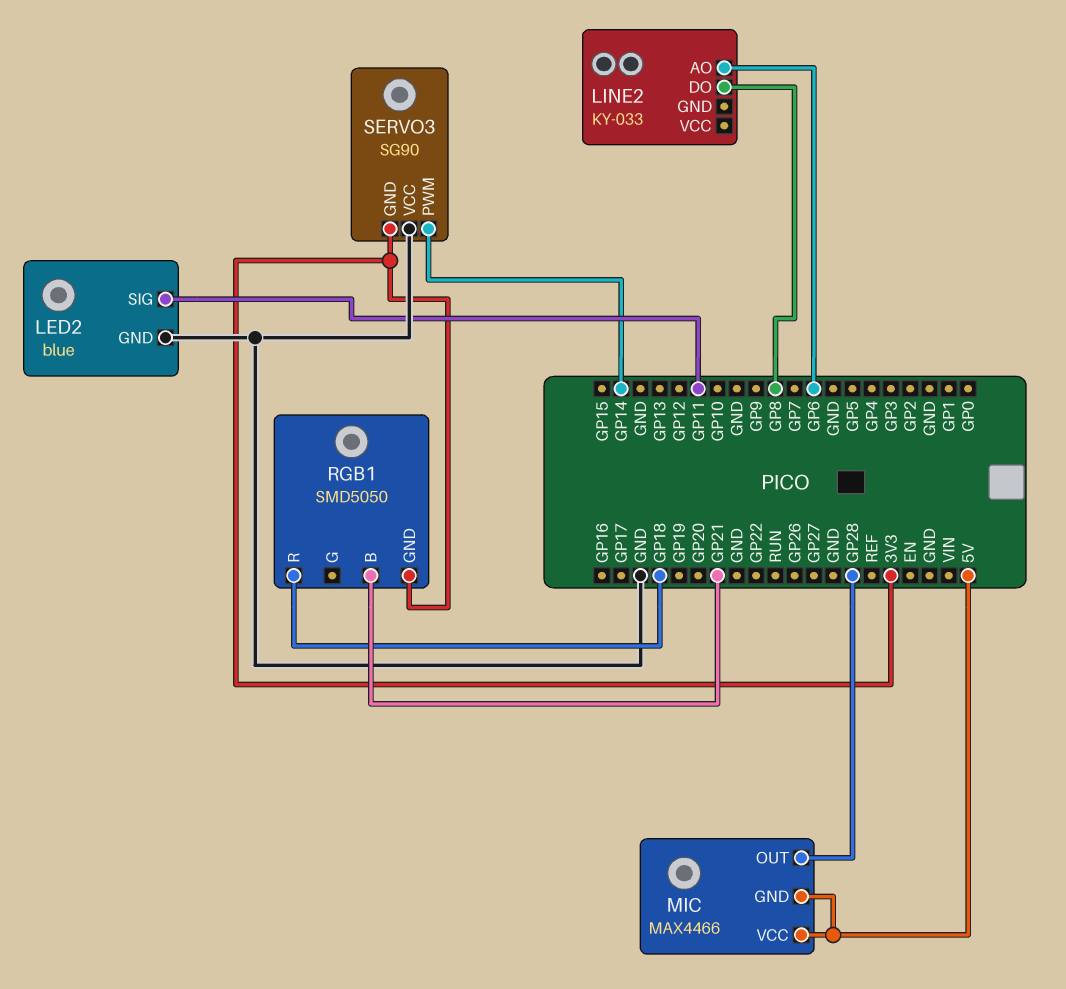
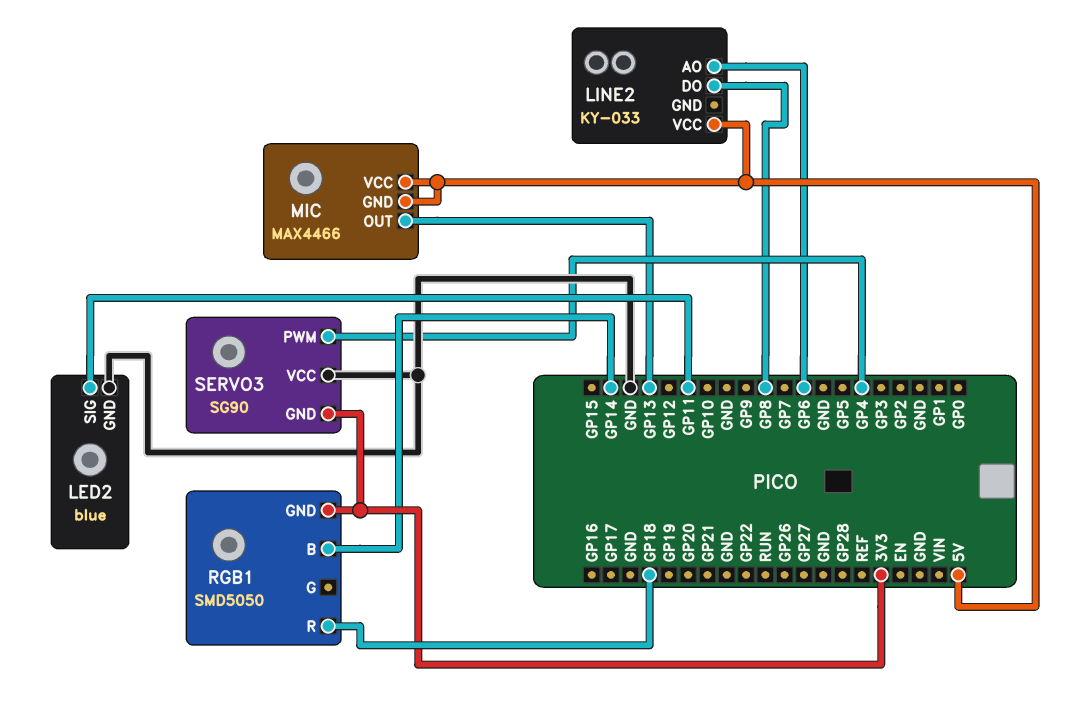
LINE2 pin VCC: none -> 5V
MIC pin OUT: GP28 -> GP13
RGB1 pin B: GP21 -> GP14
SERVO3 pin PWM: GP14 -> GP4

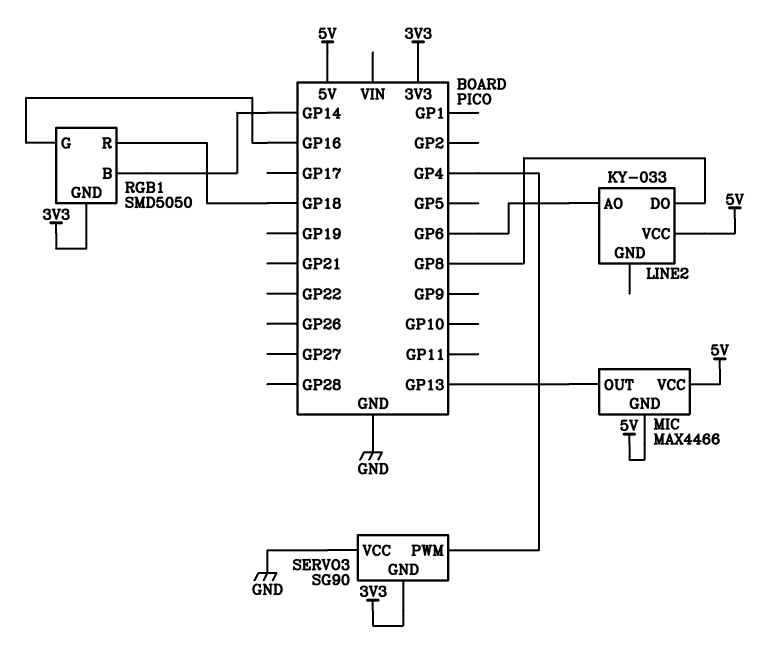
LED2: blue -> none
LED2 pin GND: GND -> none
LED2 pin SIG: GP11 -> none
RGB1 pin G: none -> GP16

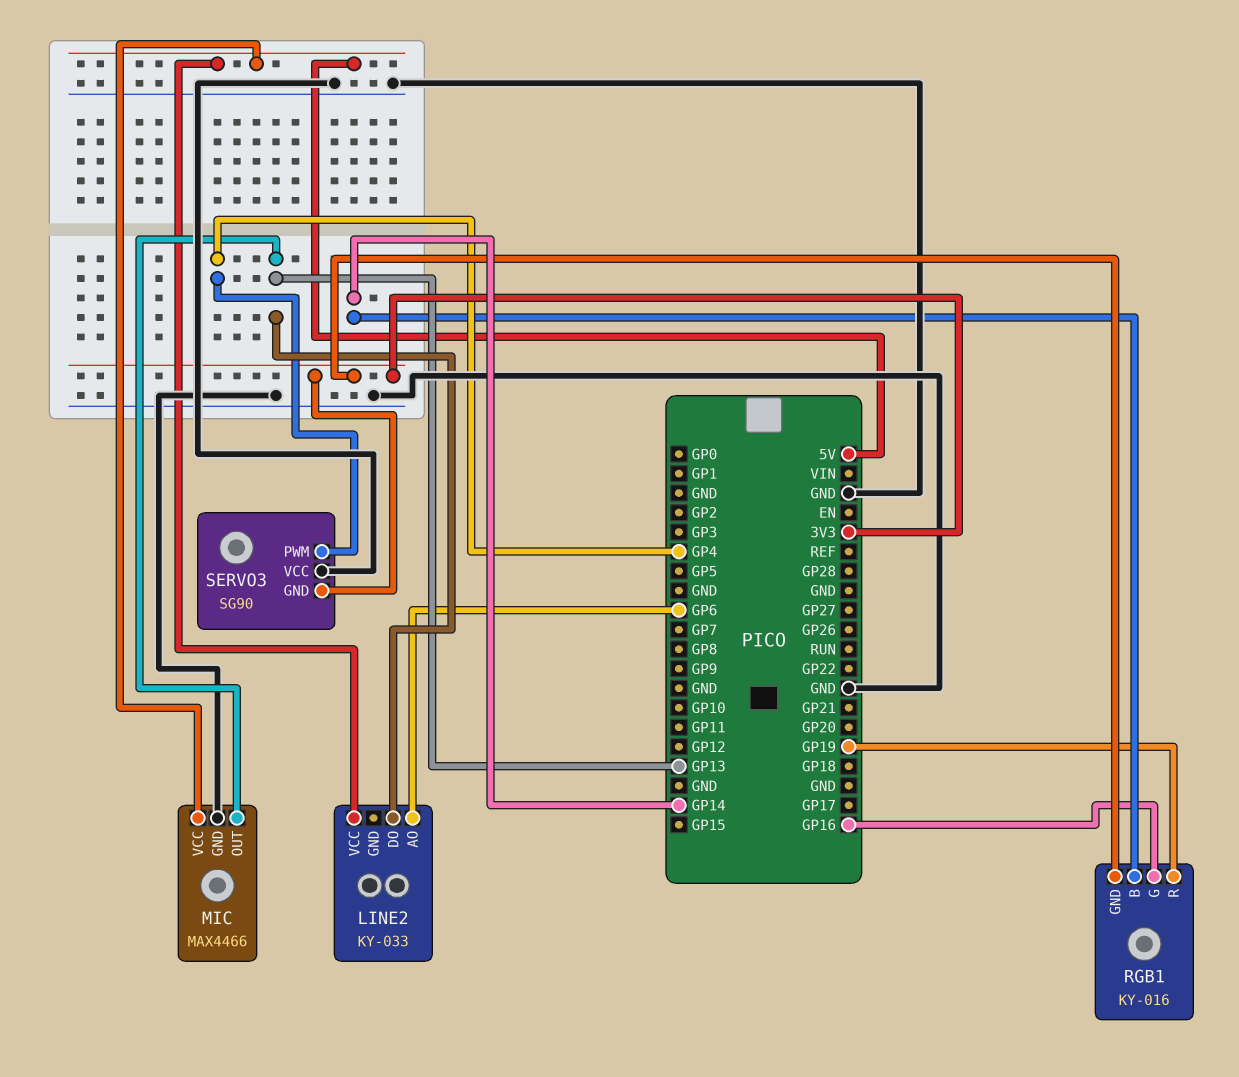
LINE2 pin DO: GP8 -> GP13
MIC pin GND: 5V -> GND
RGB1: SMD5050 -> KY-016
RGB1 pin R: GP18 -> GP19

